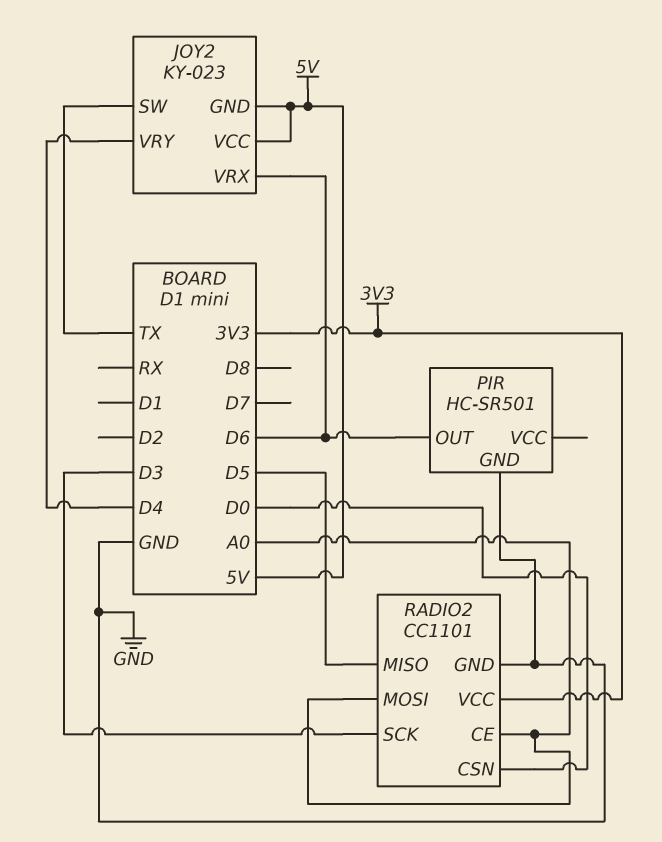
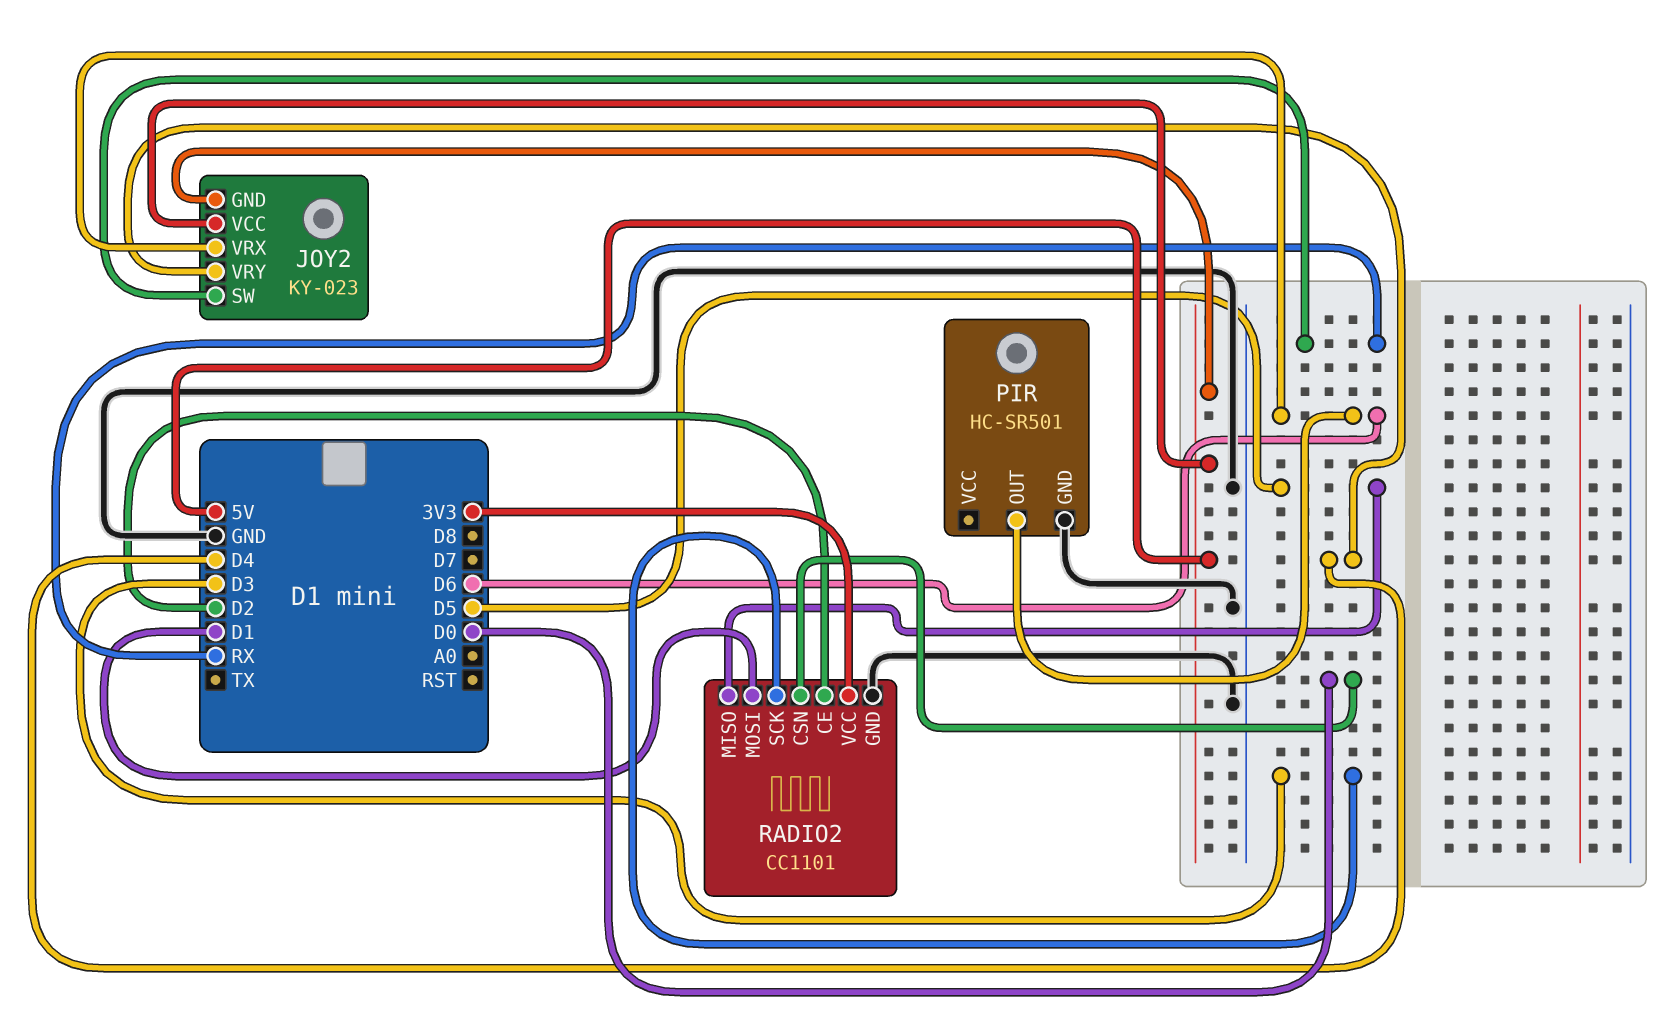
JOY2 pin SW: TX -> RX
RADIO2 pin CE: A0 -> D2
RADIO2 pin MOSI: A0 -> D1

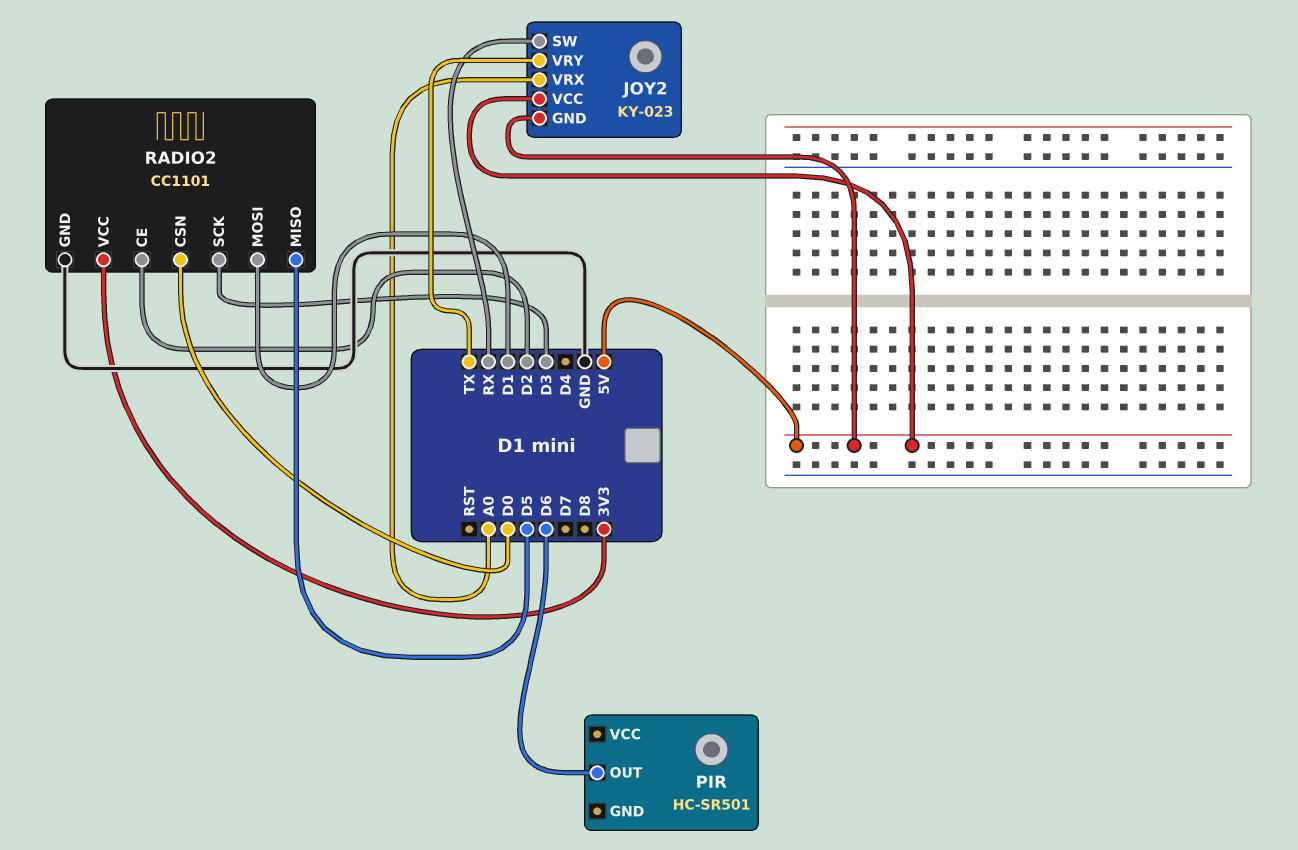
JOY2 pin VRX: D6 -> A0
JOY2 pin VRY: D4 -> TX
PIR pin GND: GND -> none

